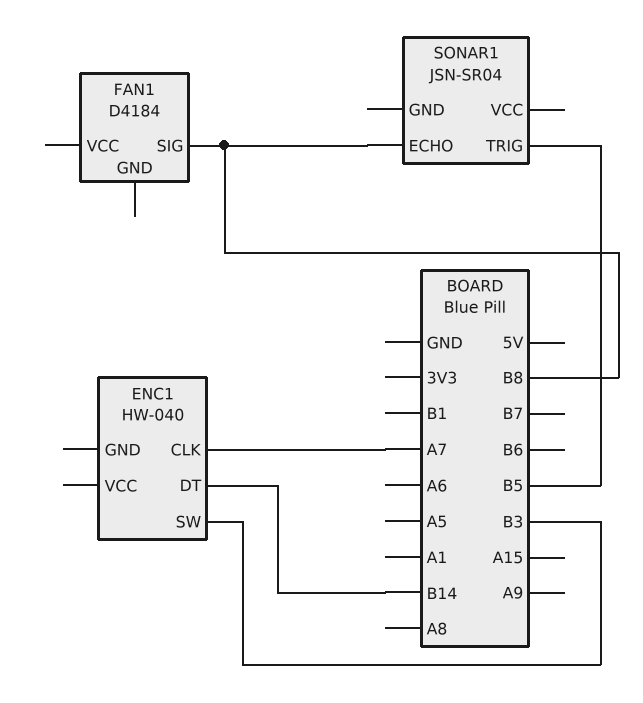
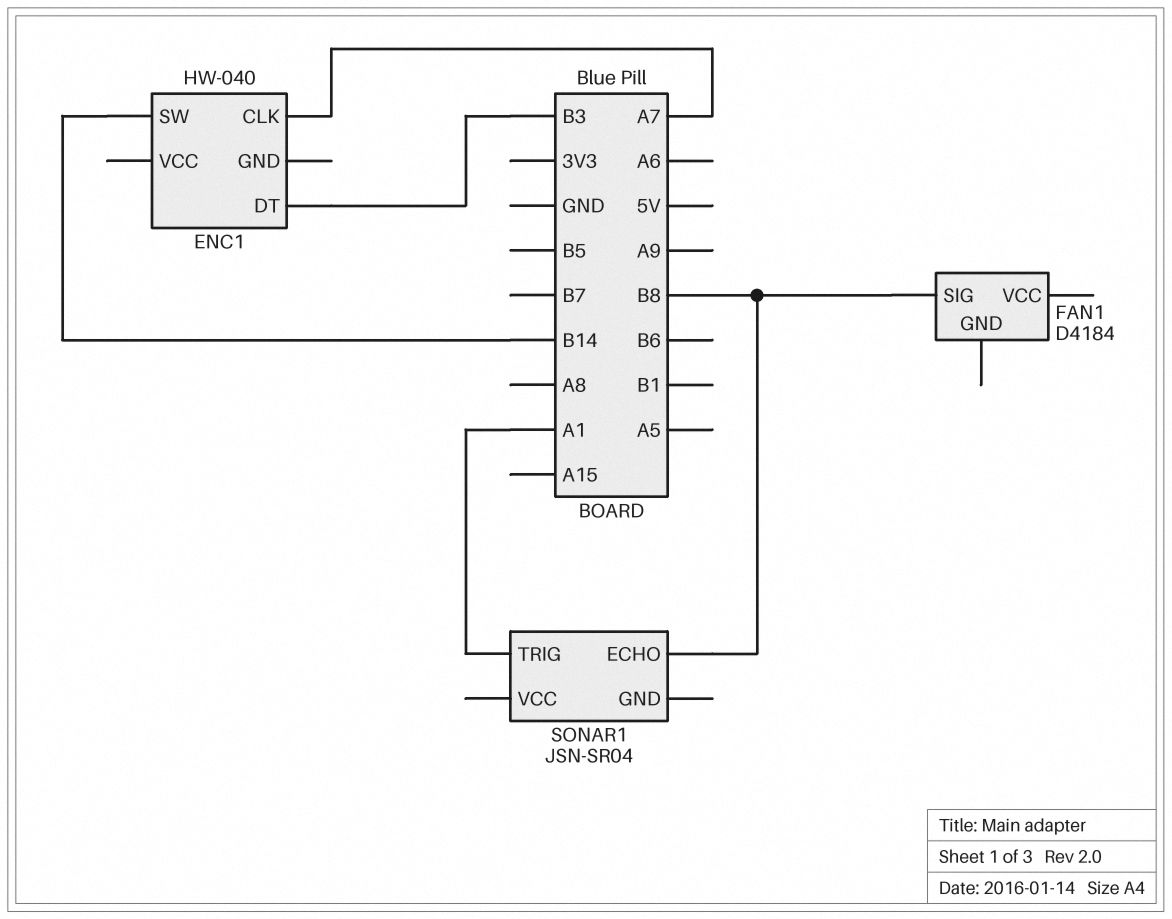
ENC1 pin DT: B14 -> B3
ENC1 pin SW: B3 -> B14
SONAR1 pin TRIG: B5 -> A1

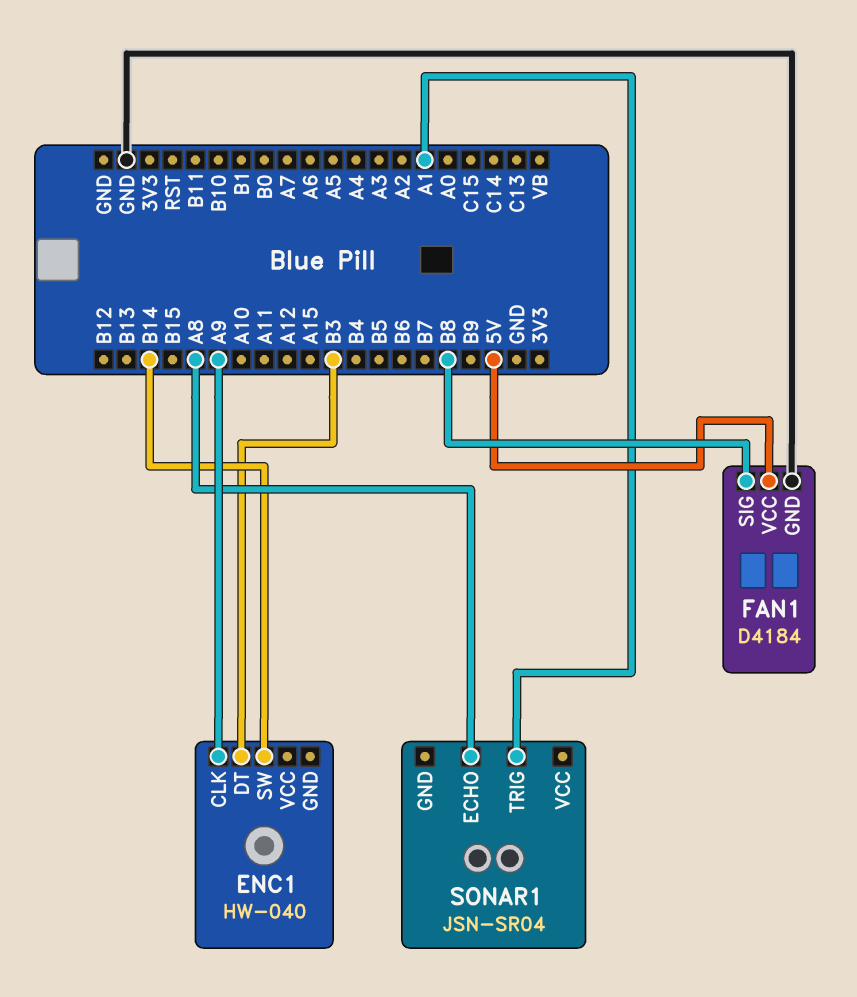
ENC1 pin CLK: A7 -> A9
FAN1 pin GND: none -> GND
FAN1 pin VCC: none -> 5V
SONAR1 pin ECHO: B8 -> A8

